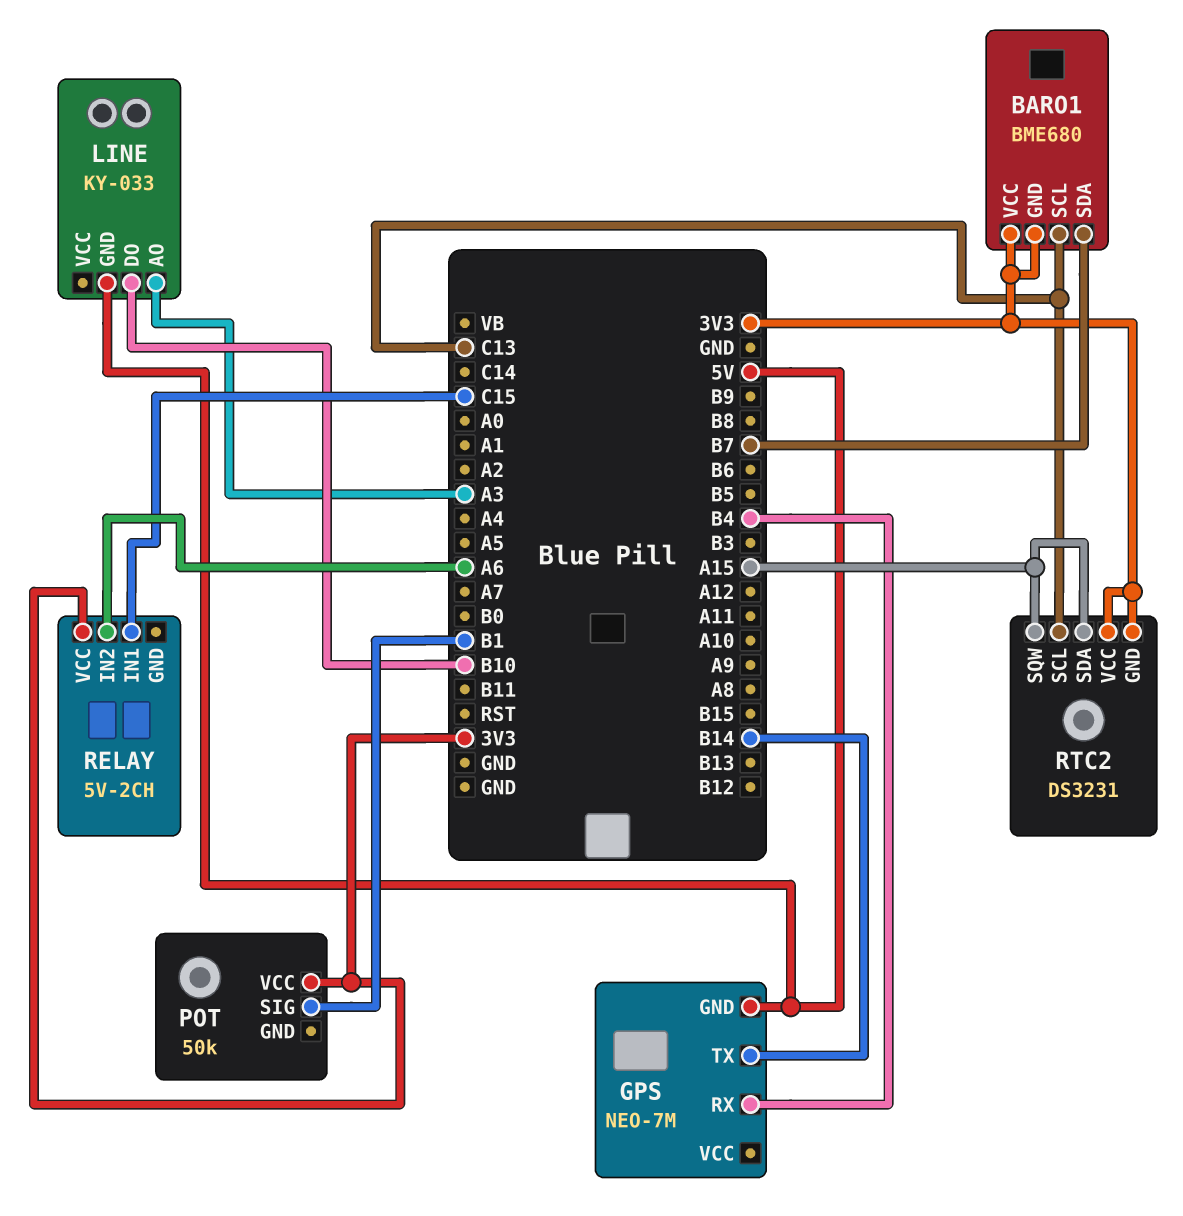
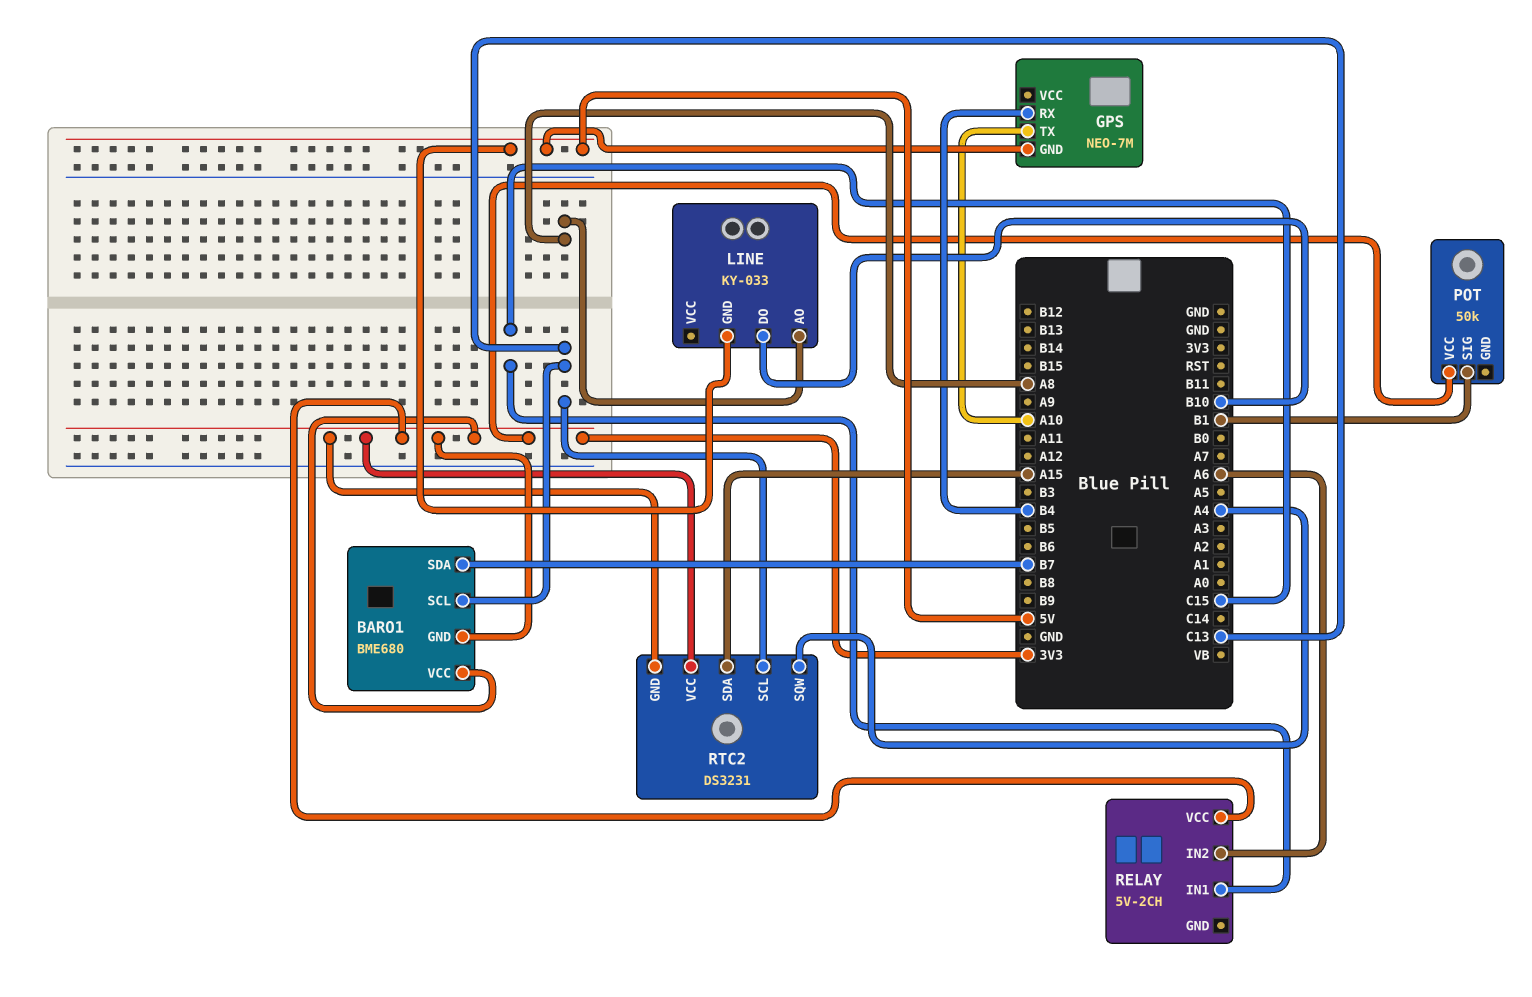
GPS pin TX: B14 -> A10
LINE pin AO: A3 -> A8
RTC2 pin SQW: A15 -> A4

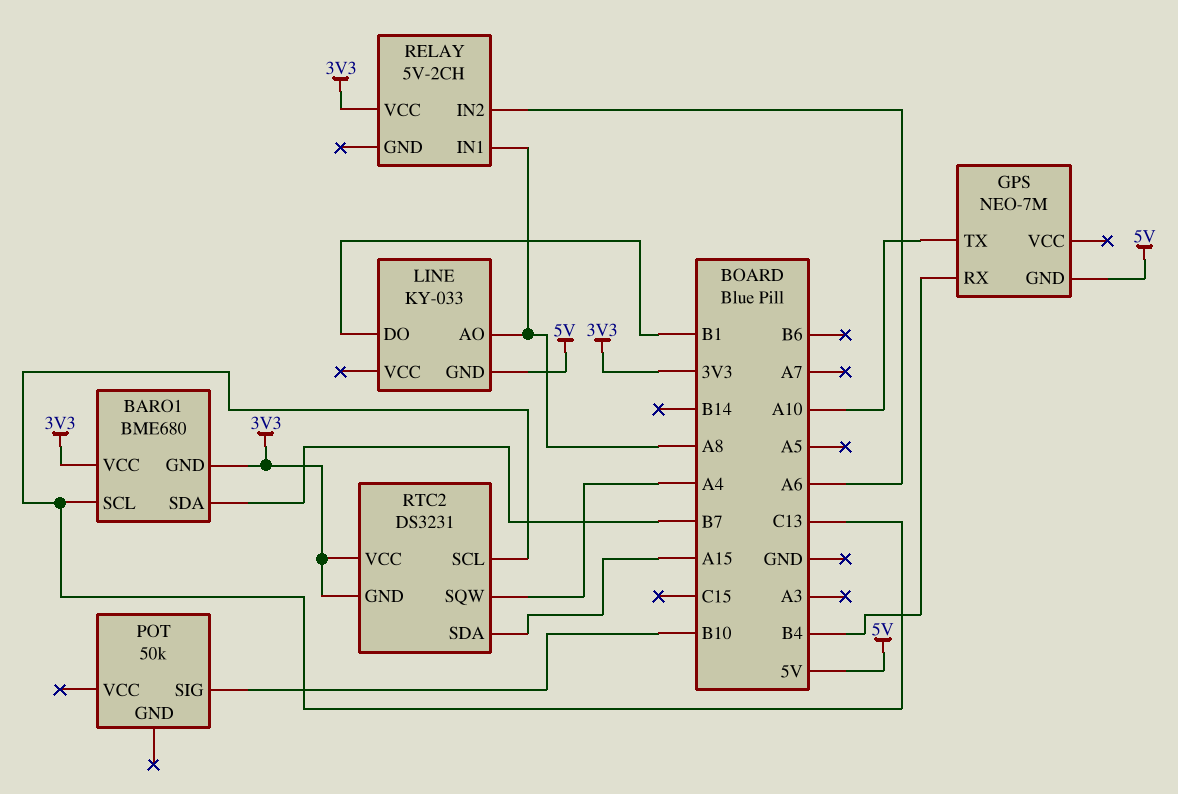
LINE pin DO: B10 -> B1
POT pin SIG: B1 -> B10
POT pin VCC: 3V3 -> none
RELAY pin IN1: C15 -> A8

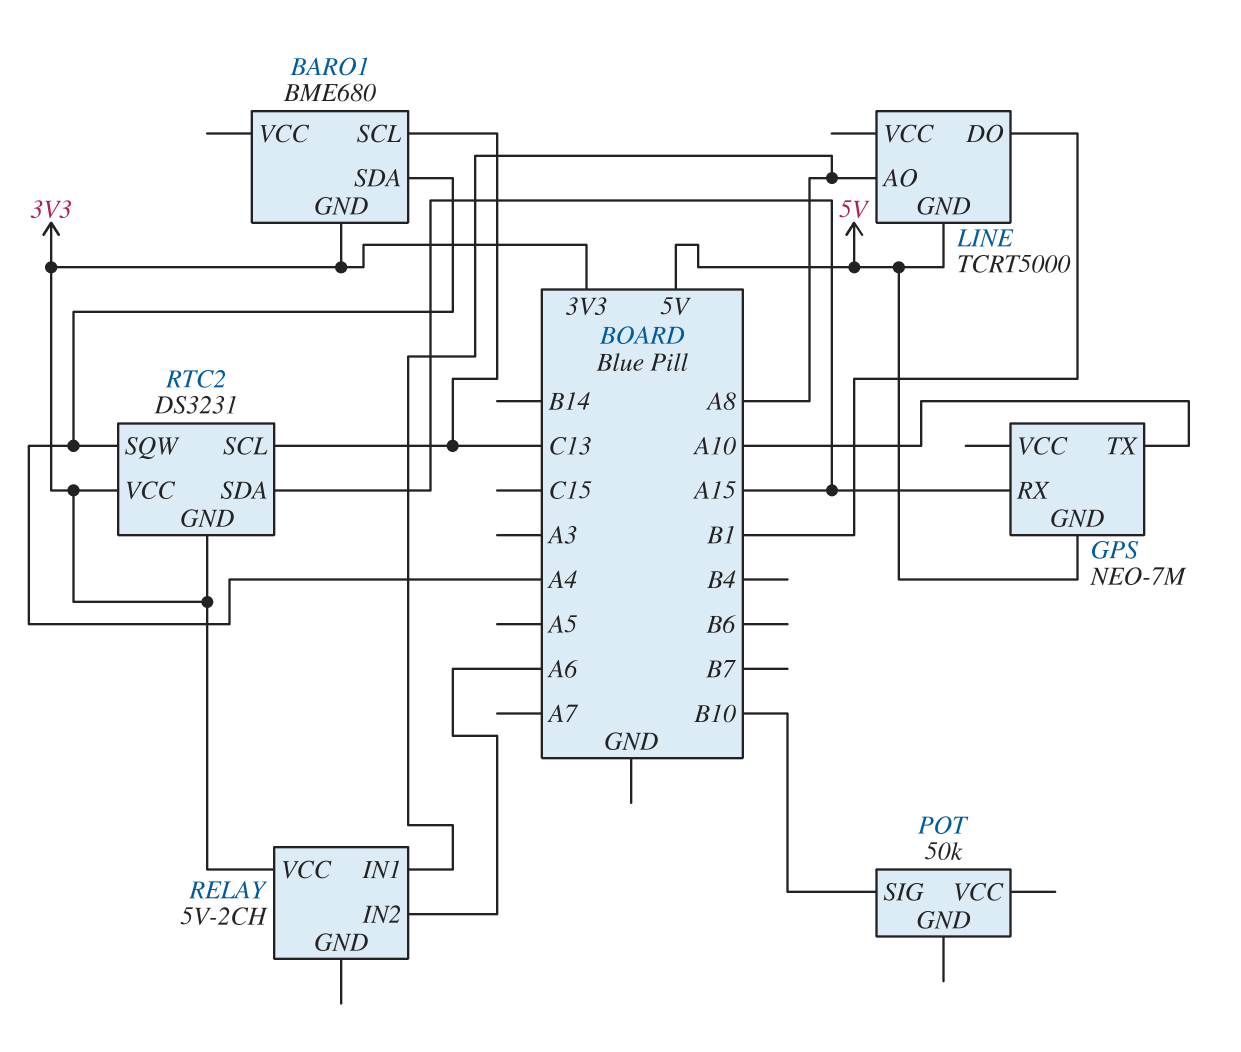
BARO1 pin SDA: B7 -> A4
BARO1 pin VCC: 3V3 -> none
GPS pin RX: B4 -> A15
LINE: KY-033 -> TCRT5000

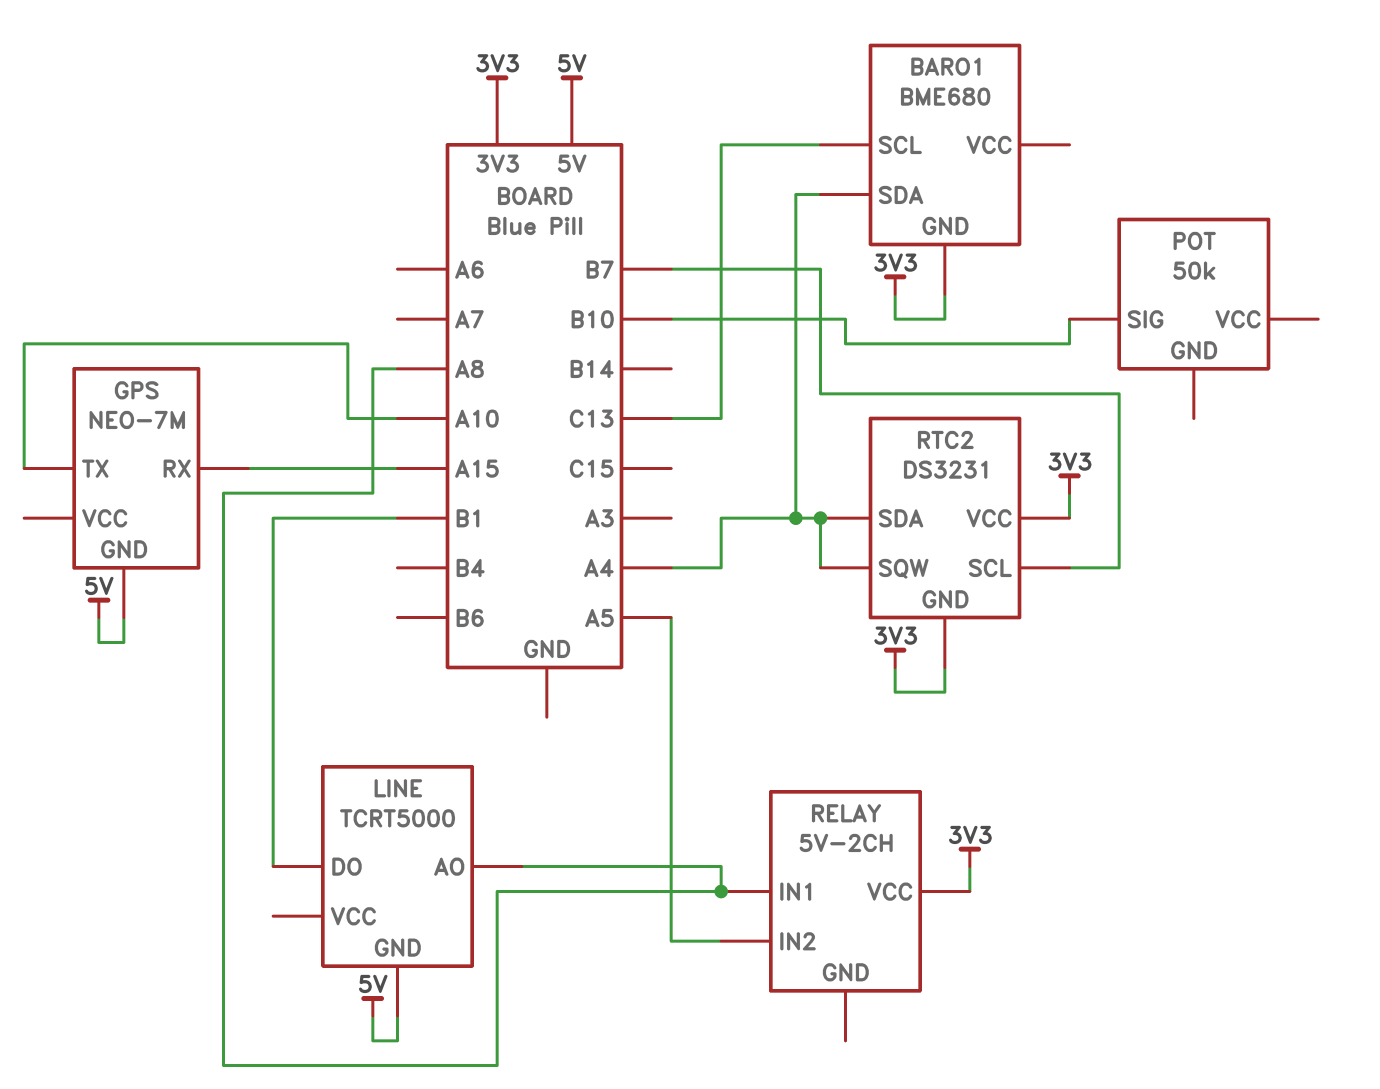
RELAY pin IN2: A6 -> A5
RTC2 pin SCL: C13 -> B7
RTC2 pin SDA: A15 -> A4

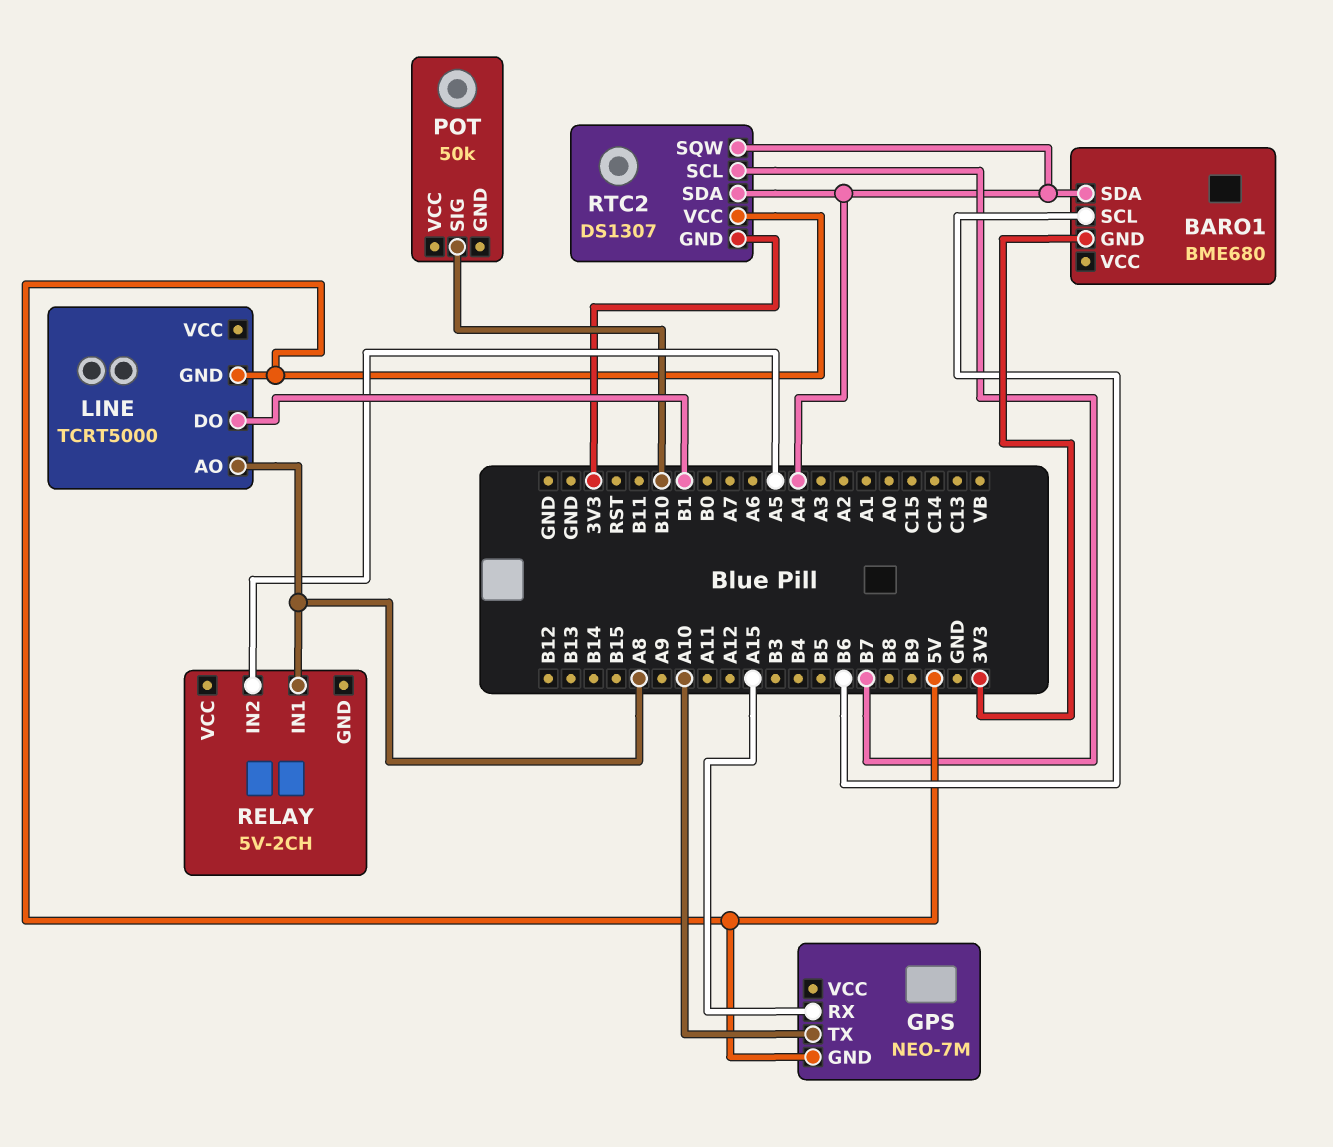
BARO1 pin SCL: C13 -> B6
RELAY pin VCC: 3V3 -> none
RTC2: DS3231 -> DS1307
RTC2 pin VCC: 3V3 -> 5V

